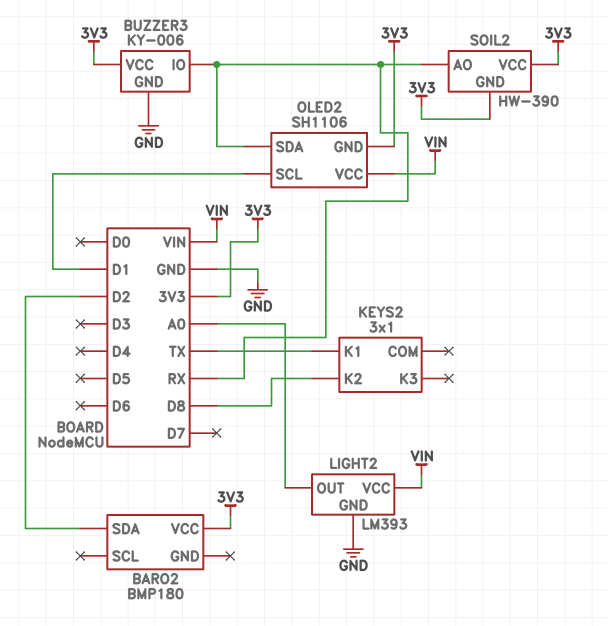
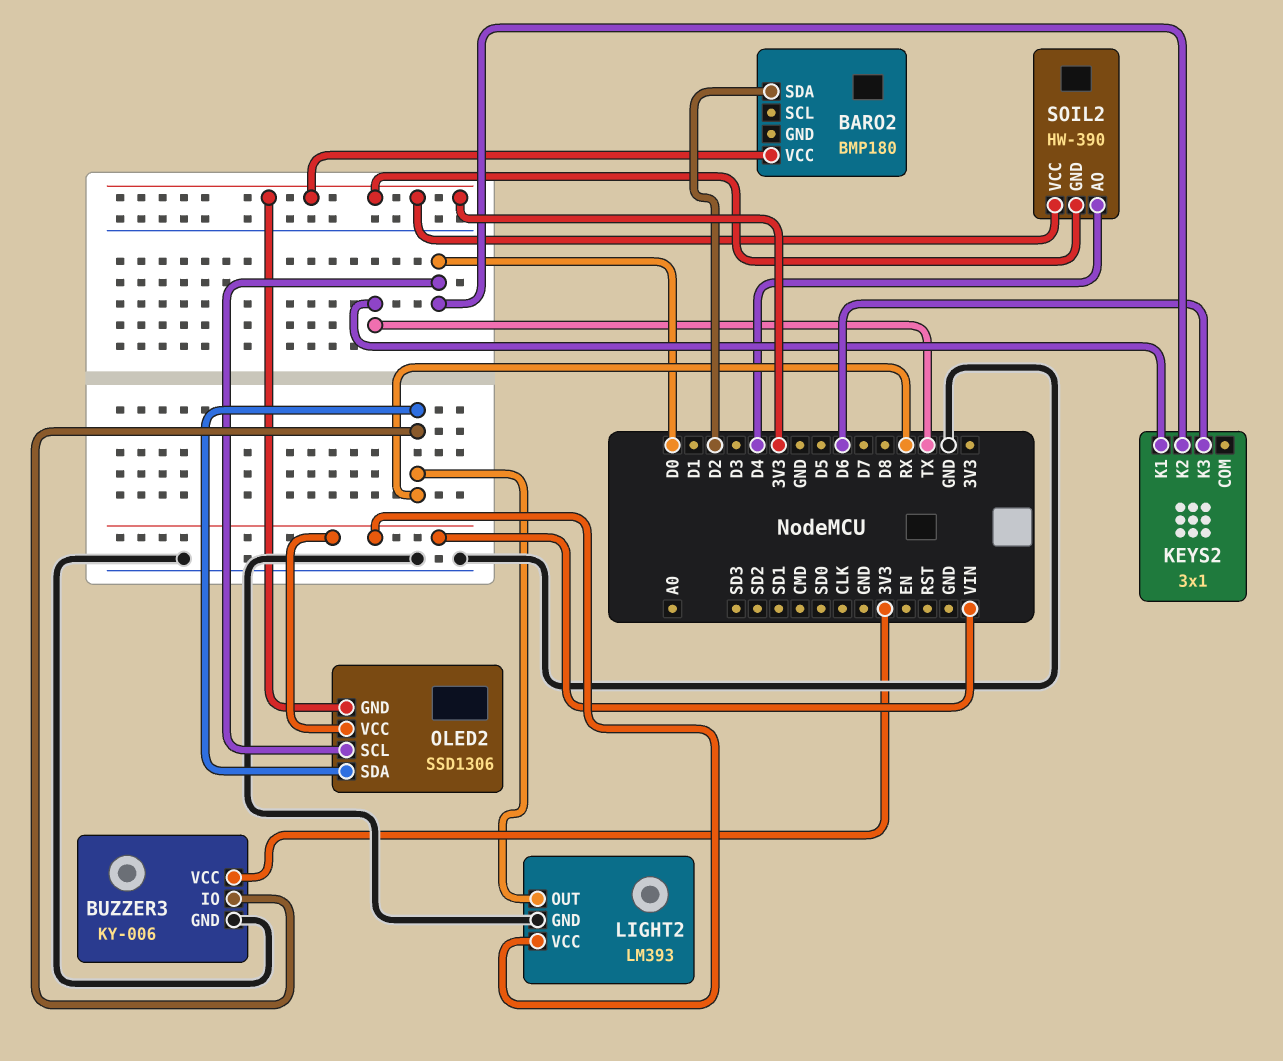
KEYS2 pin K2: D8 -> D0
KEYS2 pin K3: none -> D6
LIGHT2 pin OUT: A0 -> RX
OLED2: SH1106 -> SSD1306
OLED2 pin SCL: D1 -> D0
SOIL2 pin AO: RX -> D4

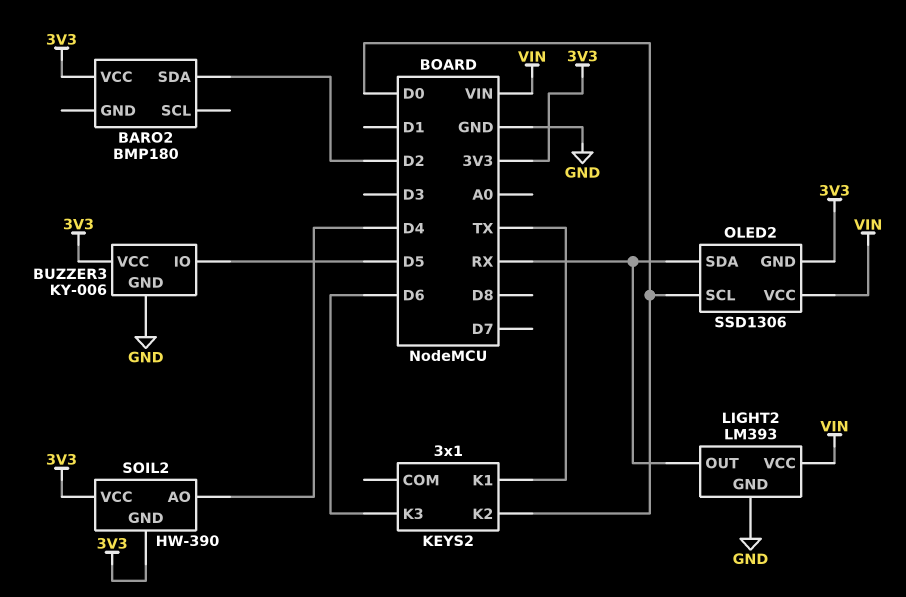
BUZZER3 pin IO: RX -> D5

